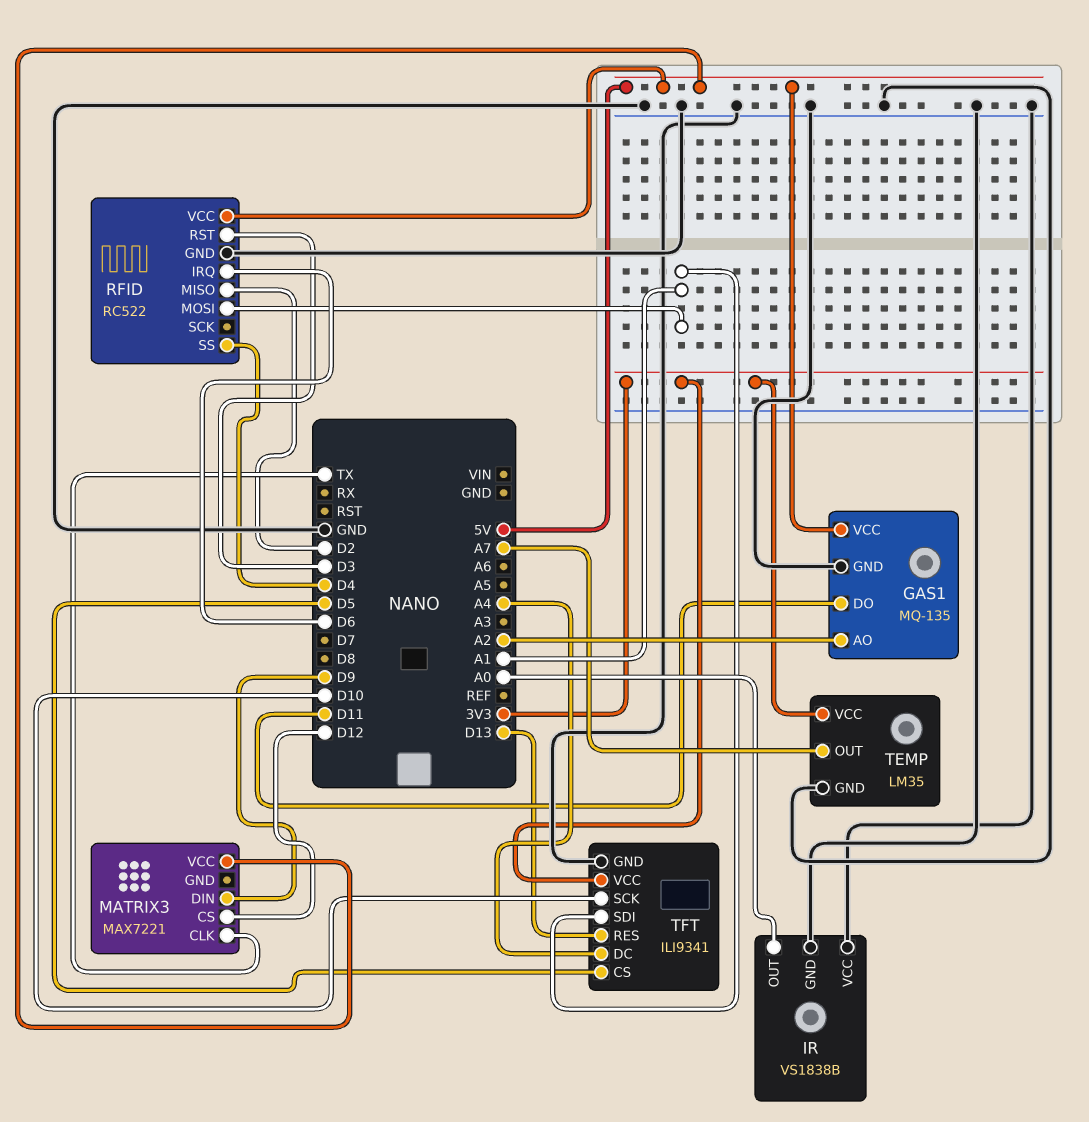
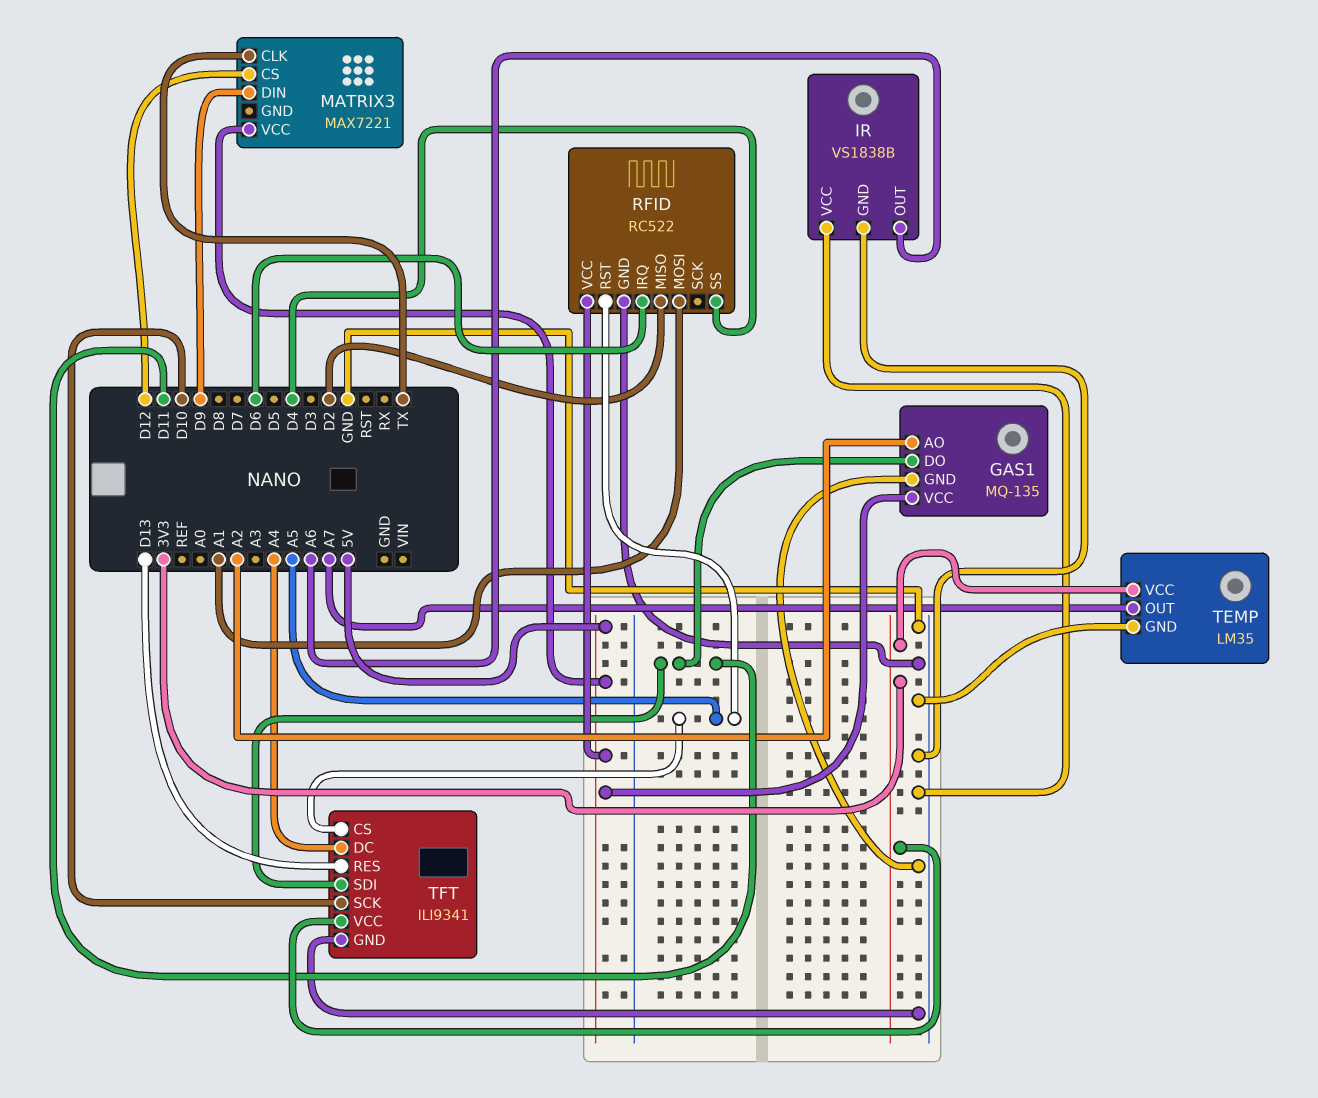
IR pin OUT: A0 -> A6
RFID pin RST: D3 -> A5
TFT pin CS: D5 -> A5
TFT pin SDI: A1 -> D11

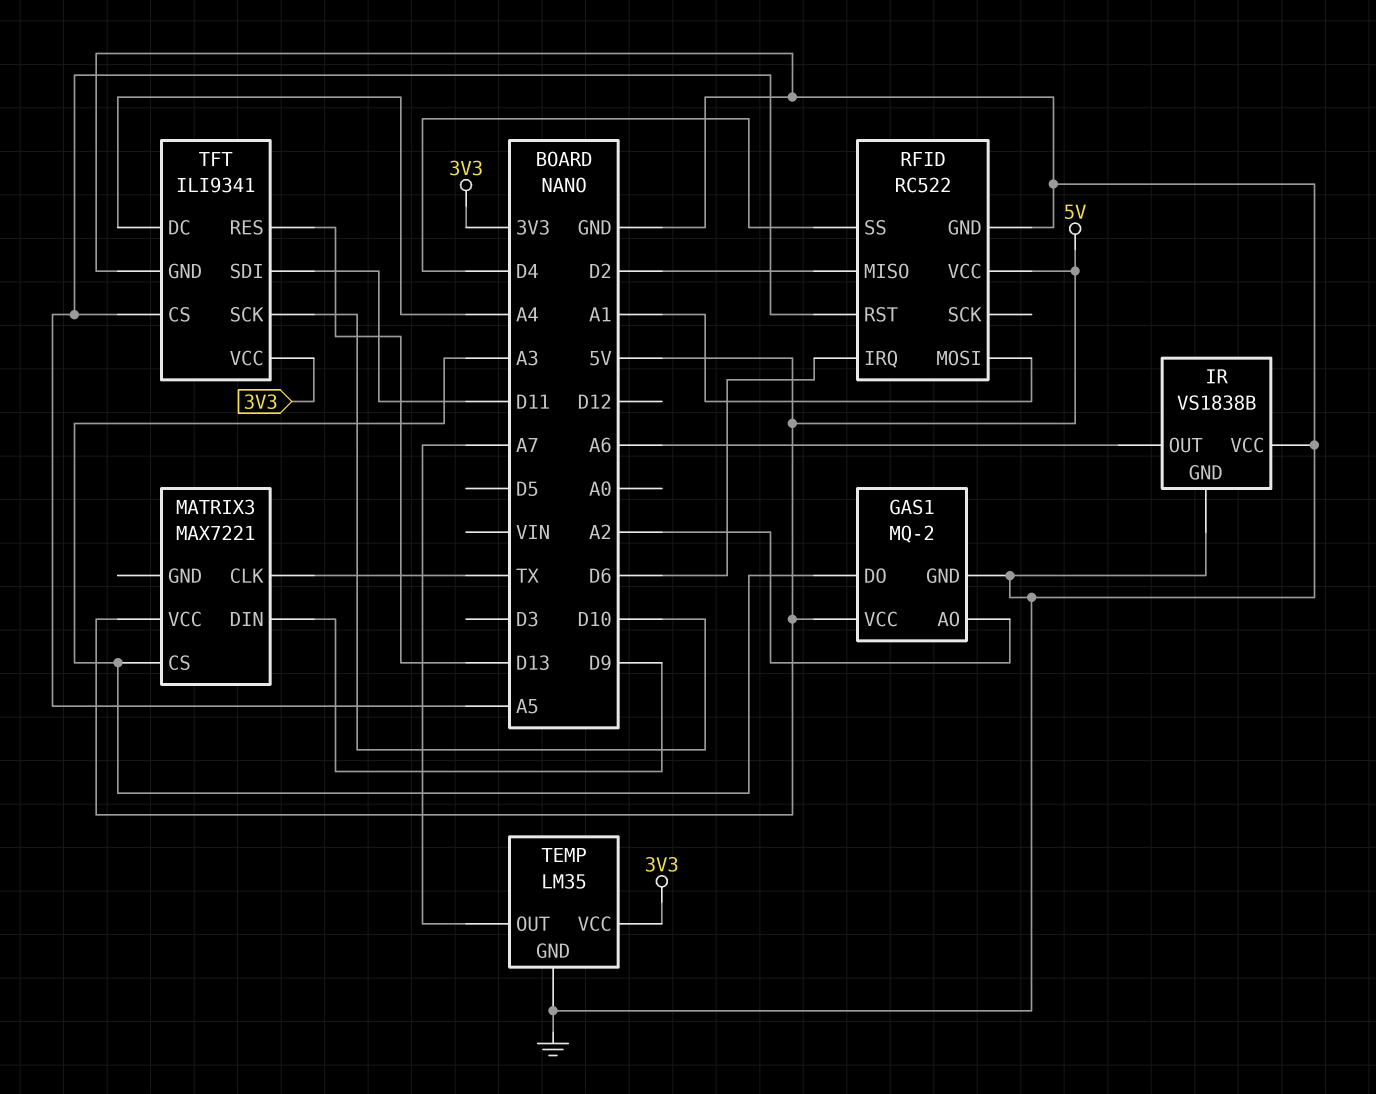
GAS1: MQ-135 -> MQ-2
GAS1 pin DO: D11 -> A3
MATRIX3 pin CS: D12 -> A3

